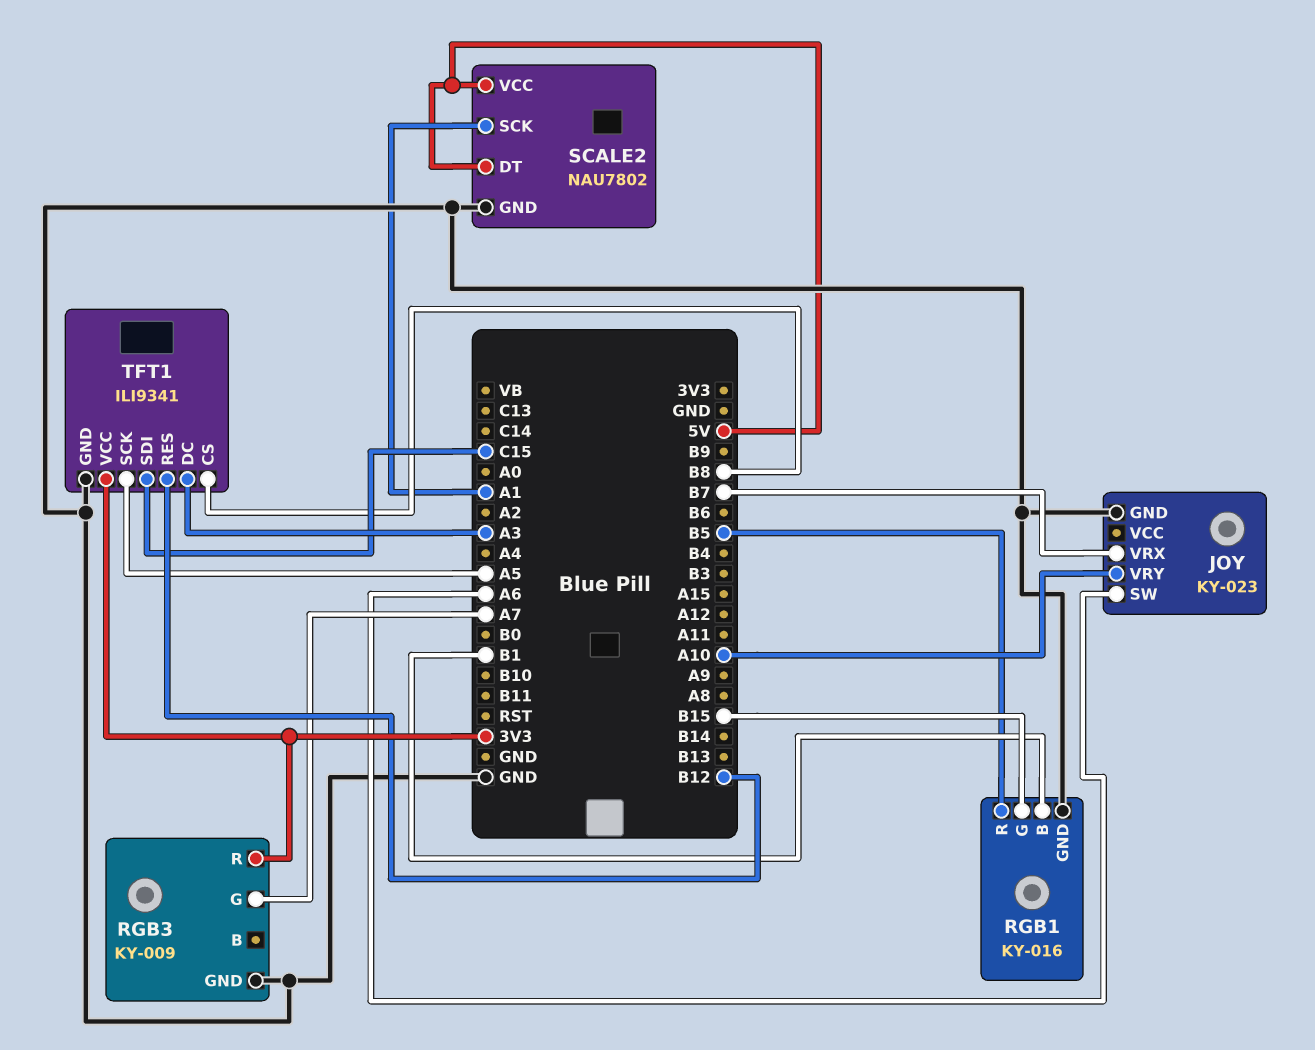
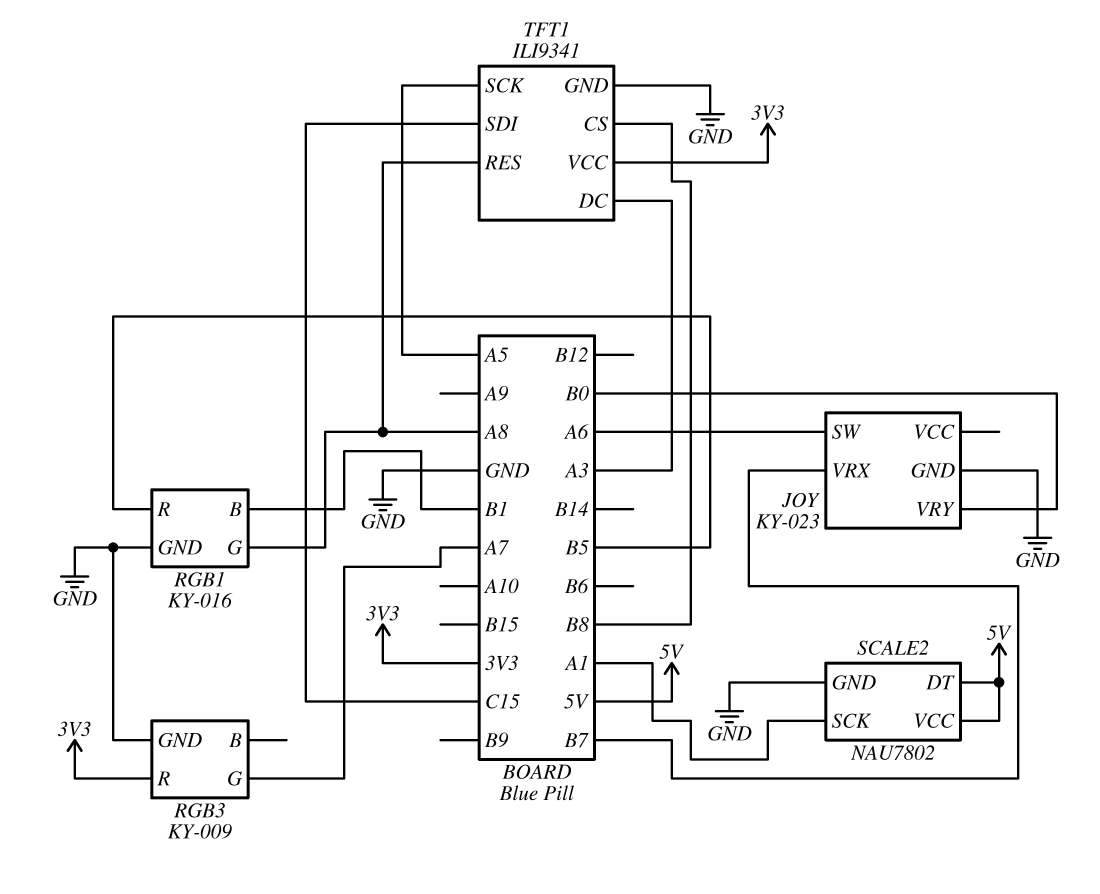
JOY pin VRY: A10 -> B0
RGB1 pin G: B15 -> A8
TFT1 pin RES: B12 -> A8

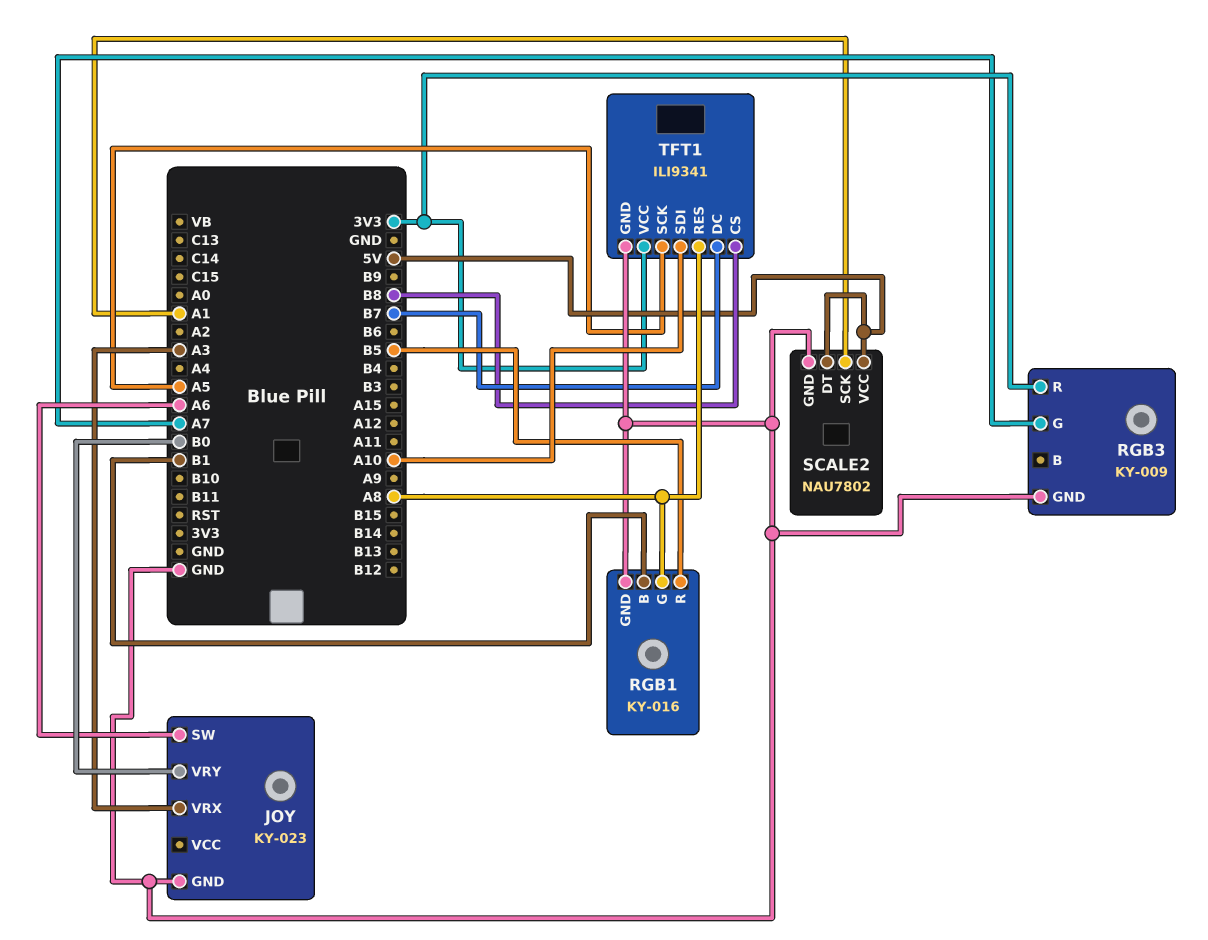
JOY pin VRX: B7 -> A3
TFT1 pin DC: A3 -> B7
TFT1 pin SDI: C15 -> A10

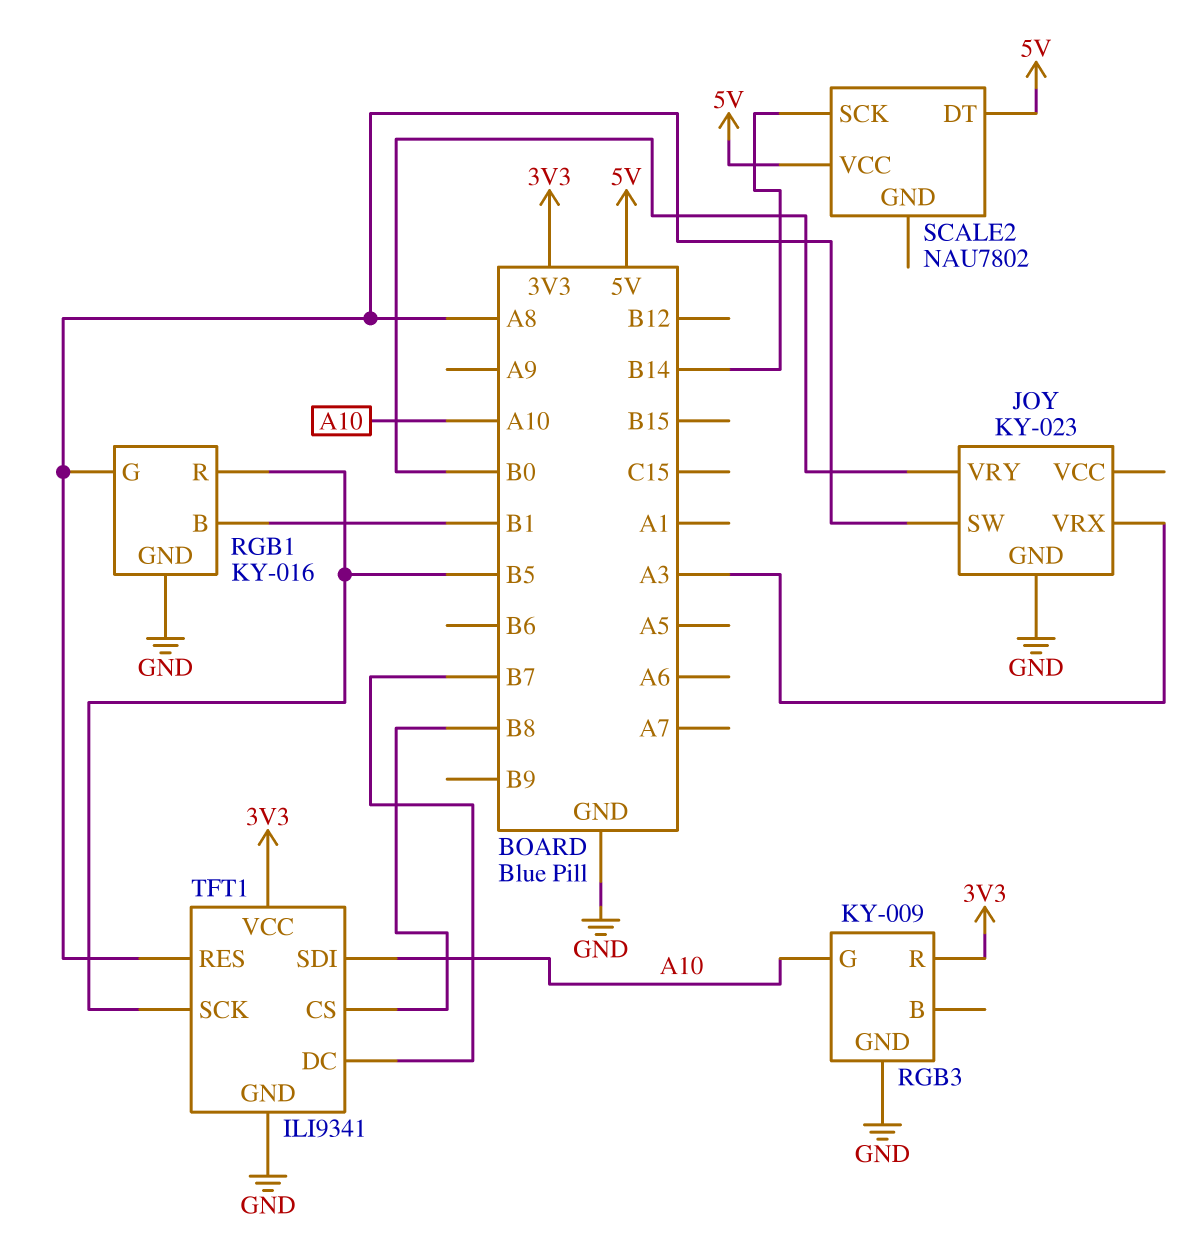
JOY pin SW: A6 -> A8
RGB3 pin G: A7 -> A10
SCALE2 pin GND: GND -> none
SCALE2 pin SCK: A1 -> B14
TFT1 pin SCK: A5 -> B5

